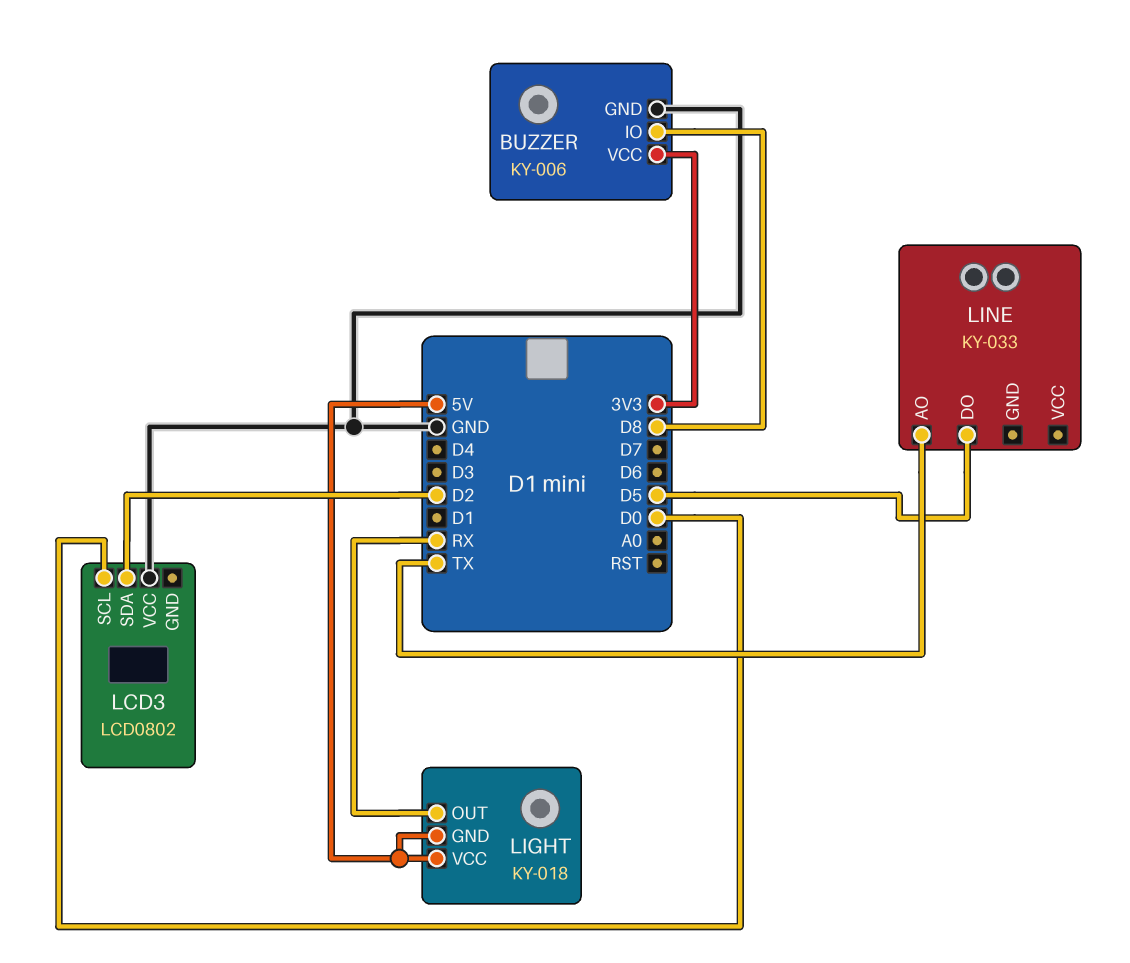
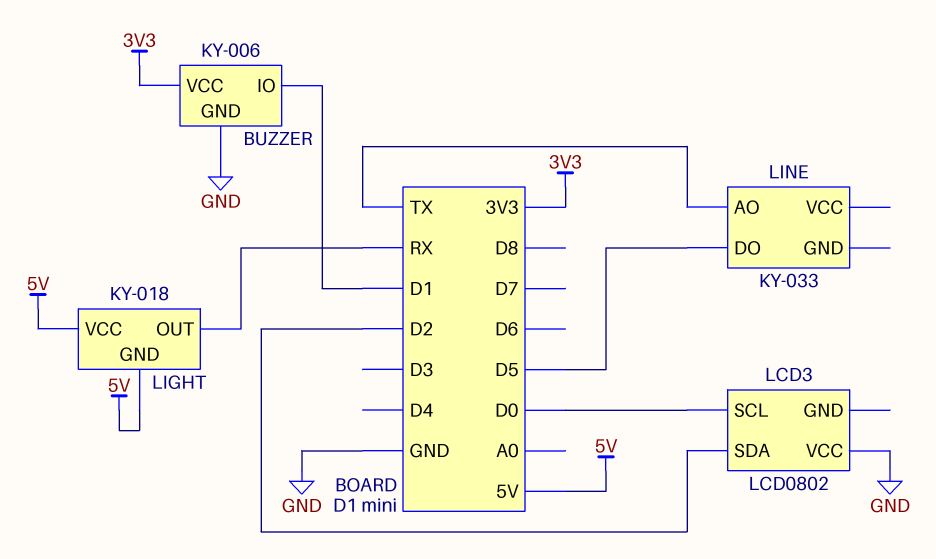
BUZZER pin IO: D8 -> D1

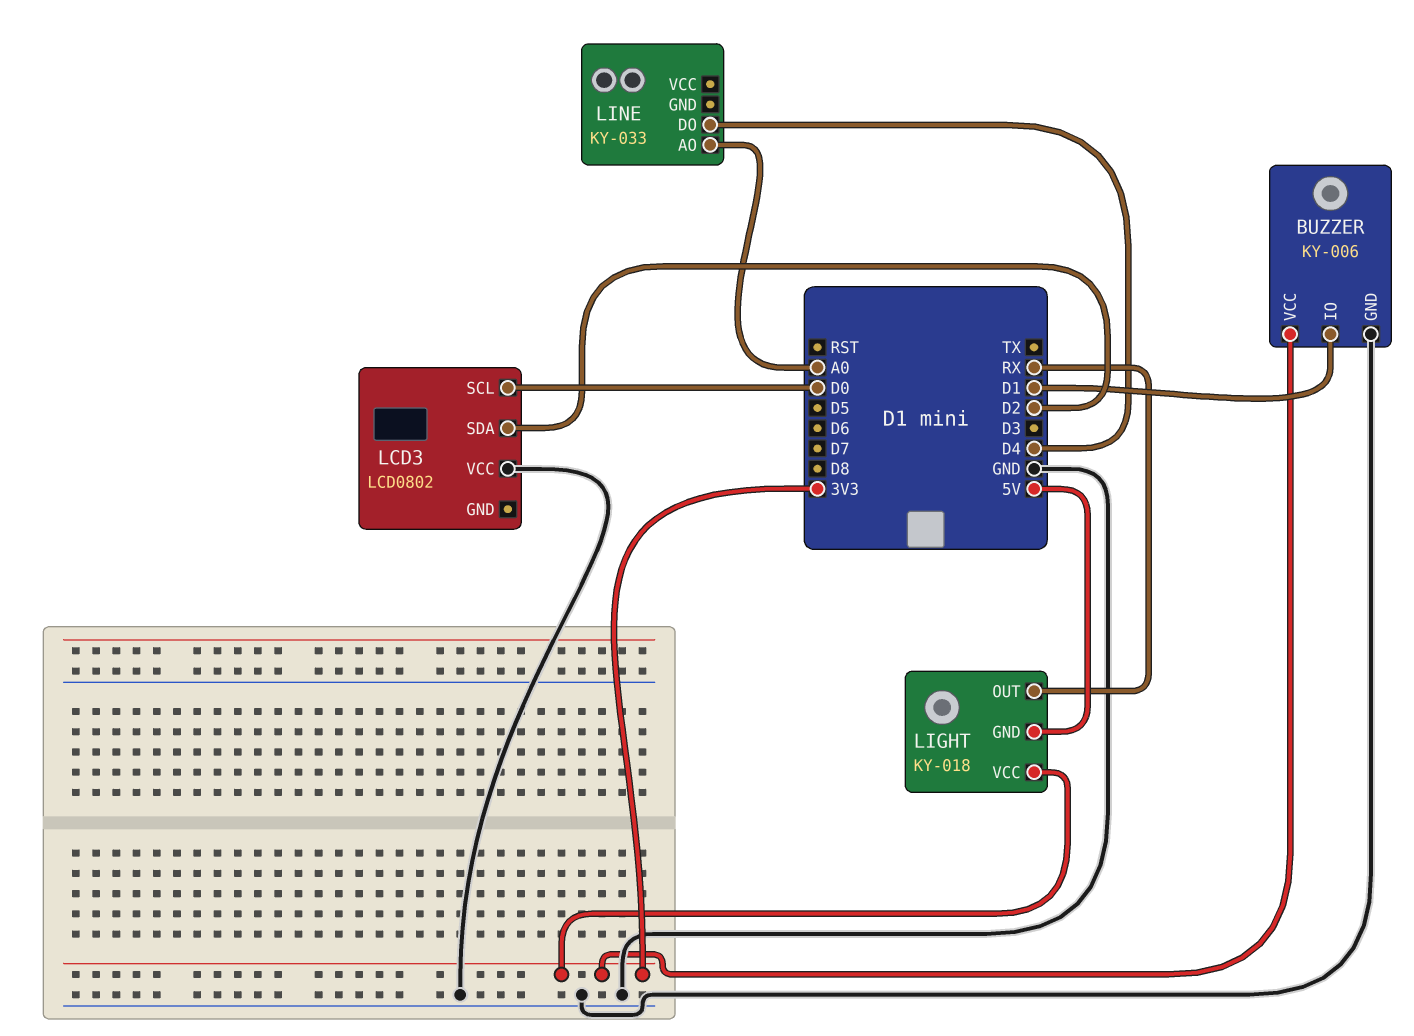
LIGHT pin VCC: 5V -> 3V3
LINE pin AO: TX -> A0
LINE pin DO: D5 -> D4

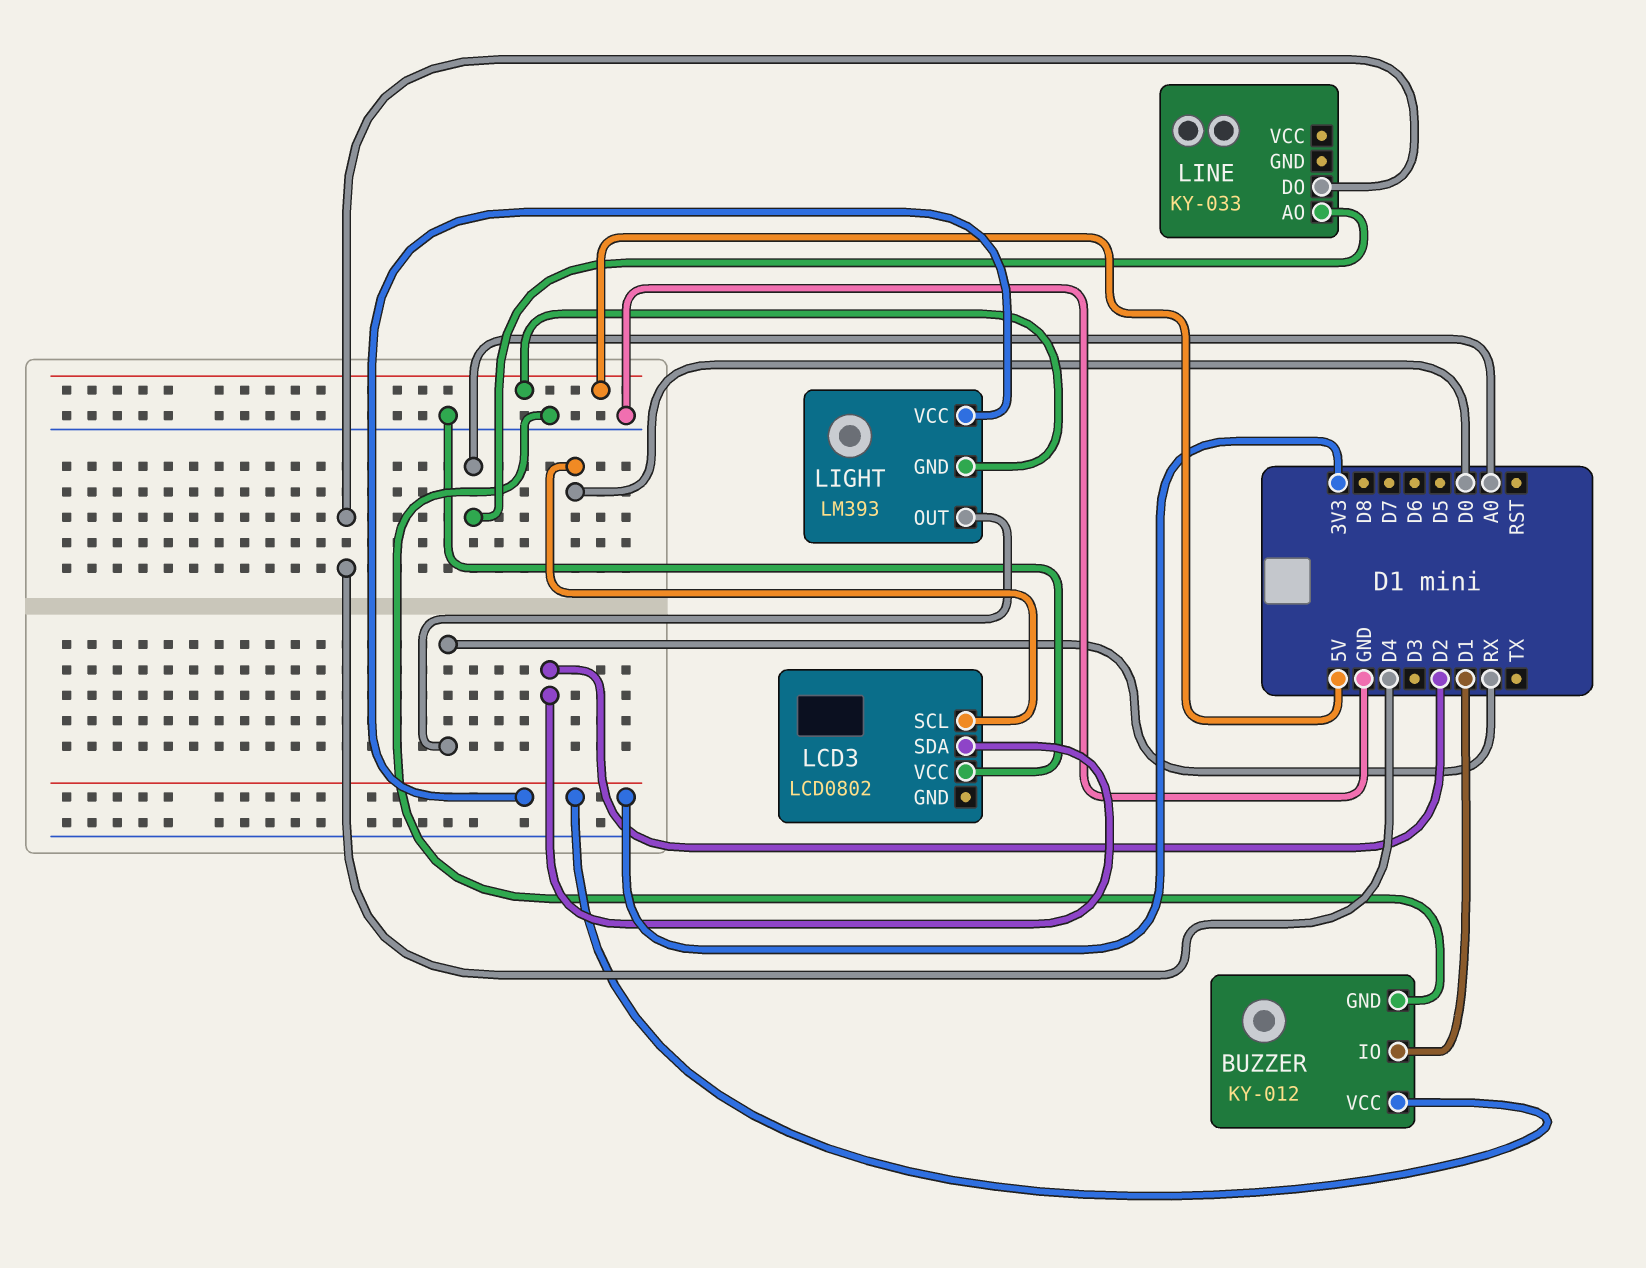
BUZZER: KY-006 -> KY-012
LIGHT: KY-018 -> LM393

